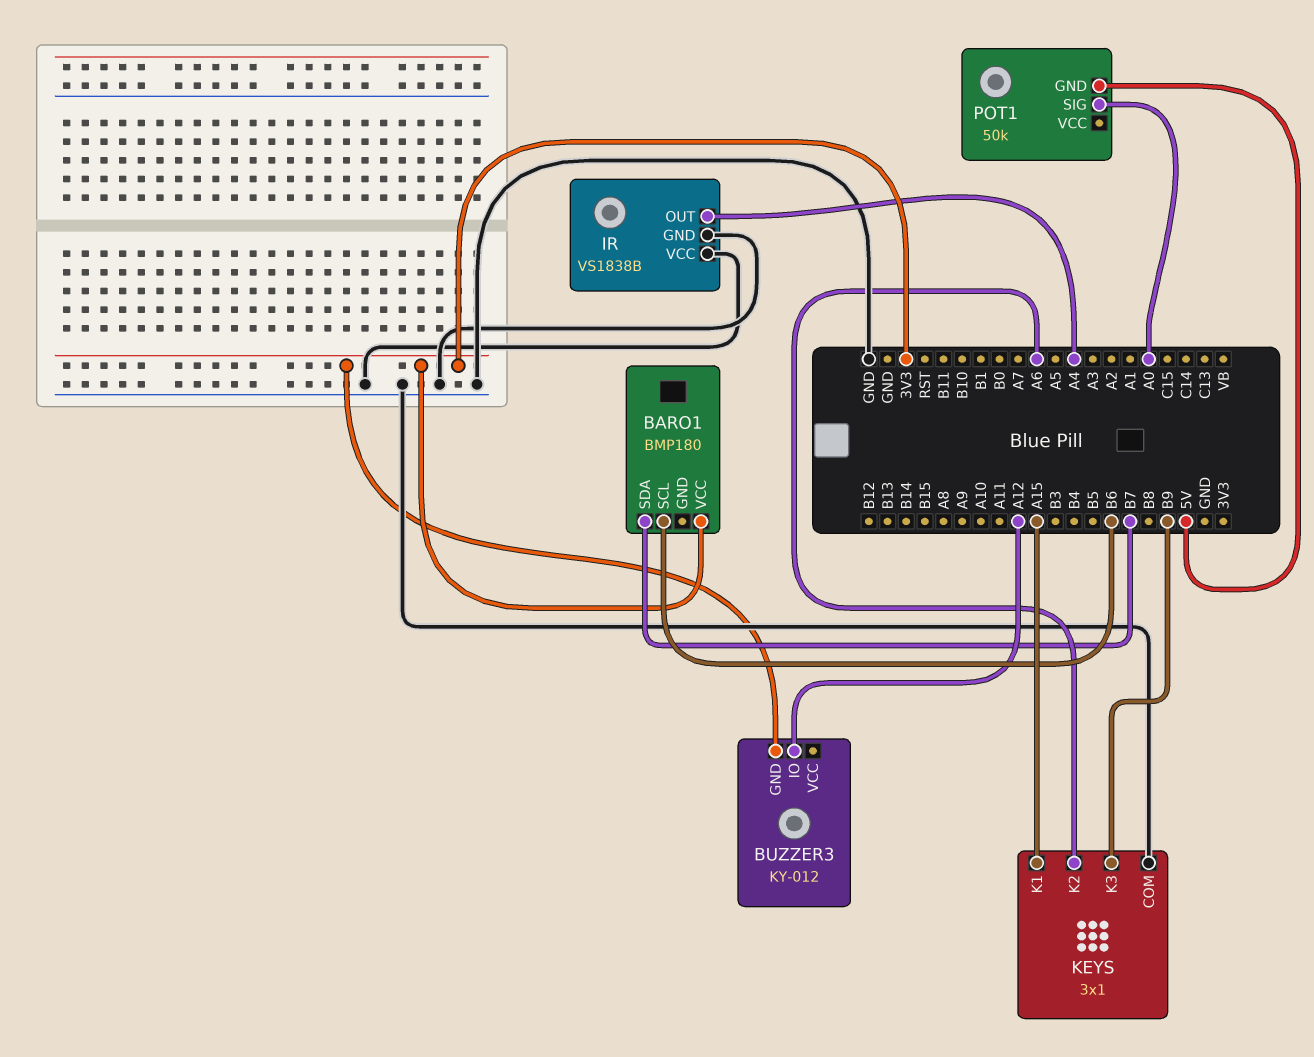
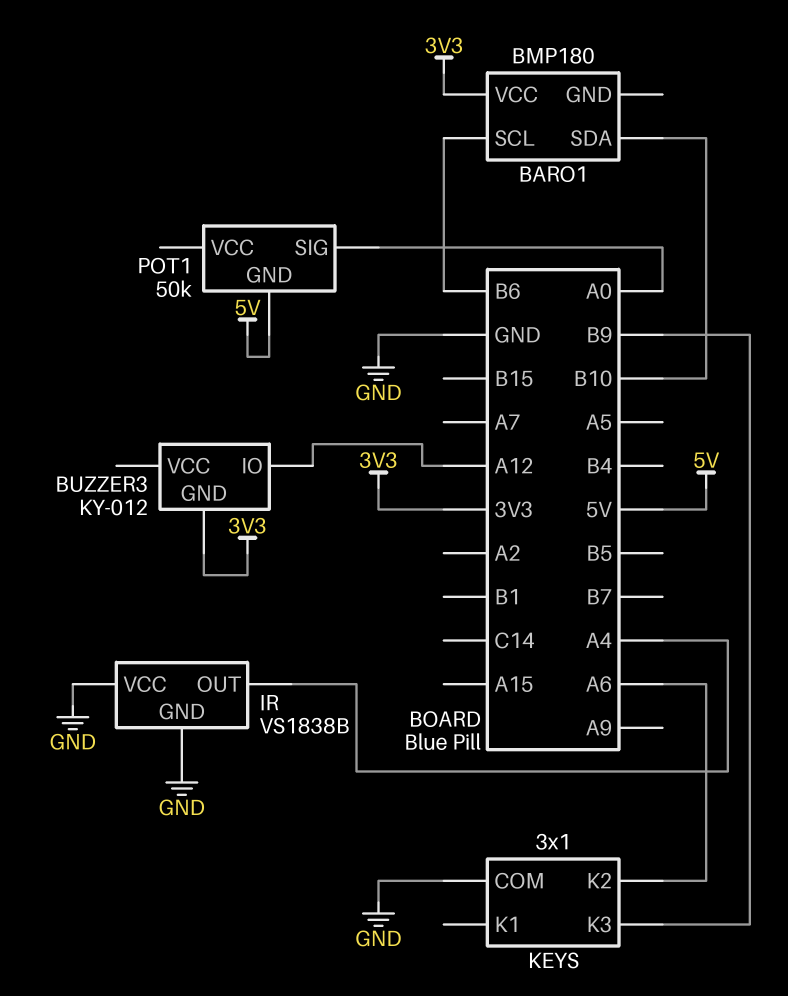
BARO1 pin SDA: B7 -> B10
KEYS pin K1: A15 -> none

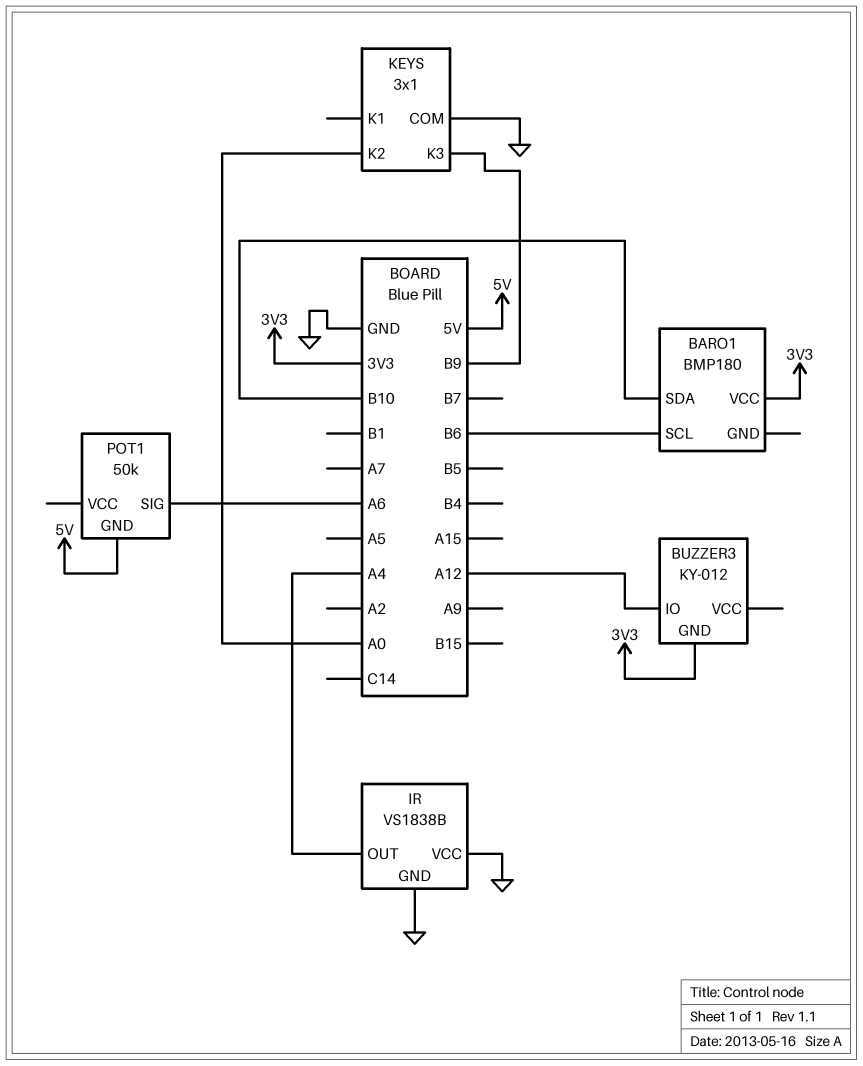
KEYS pin K2: A6 -> A0
POT1 pin SIG: A0 -> A6

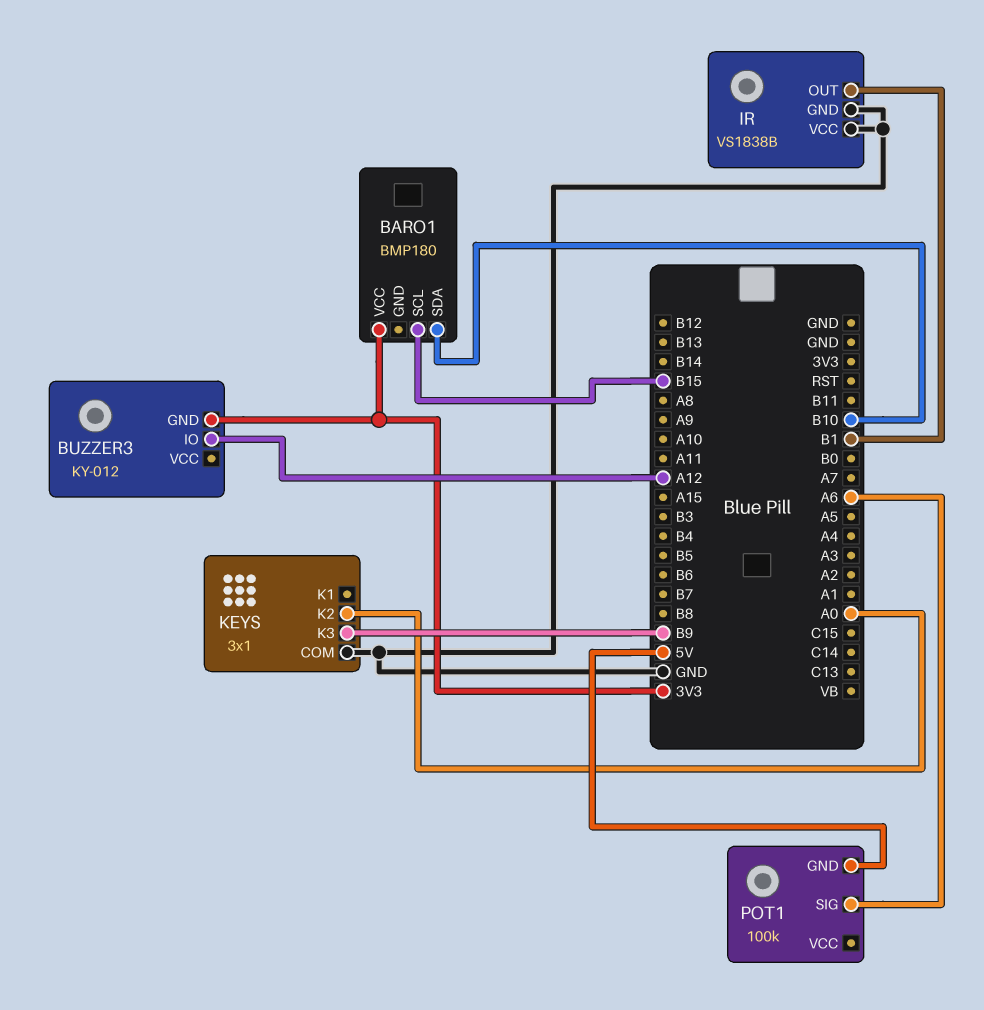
BARO1 pin SCL: B6 -> B15
IR pin OUT: A4 -> B1
POT1: 50k -> 100k

